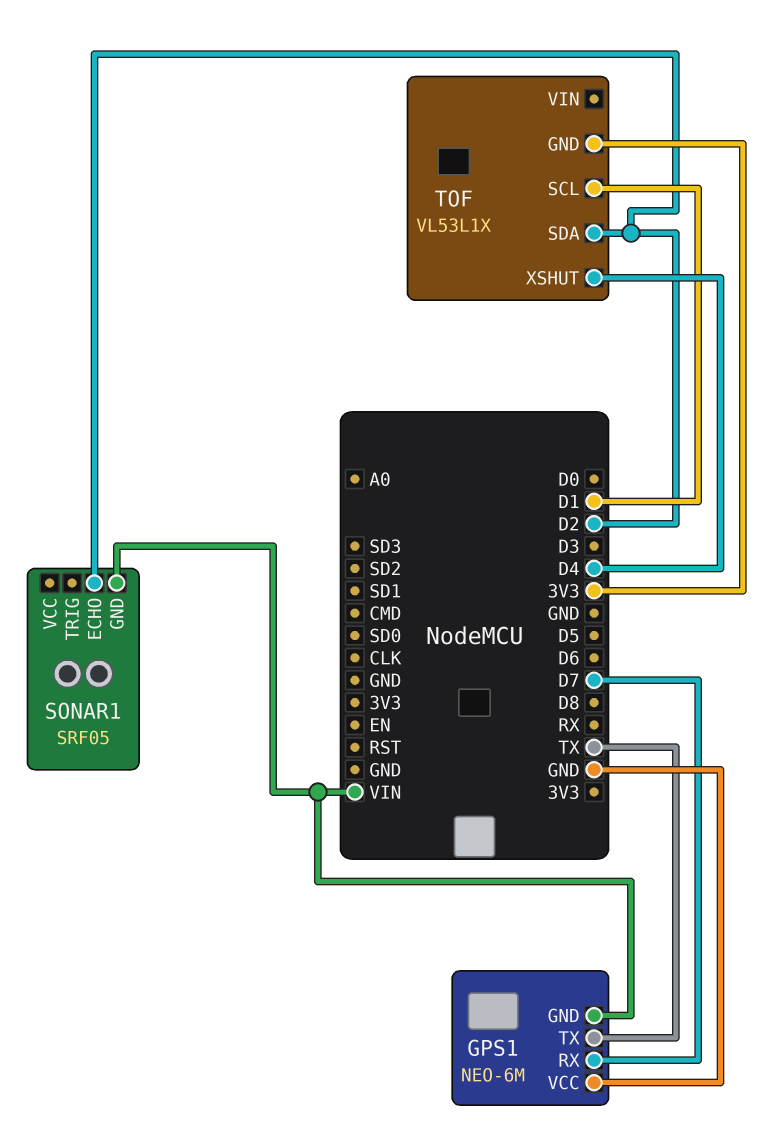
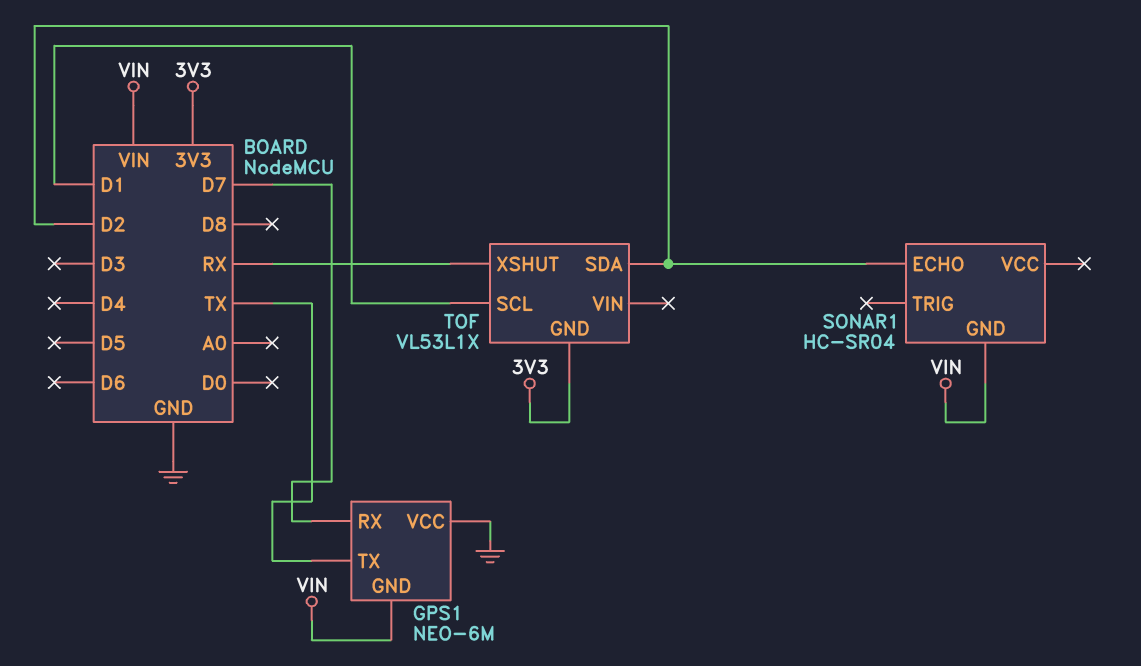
SONAR1: SRF05 -> HC-SR04
TOF pin XSHUT: D4 -> RX

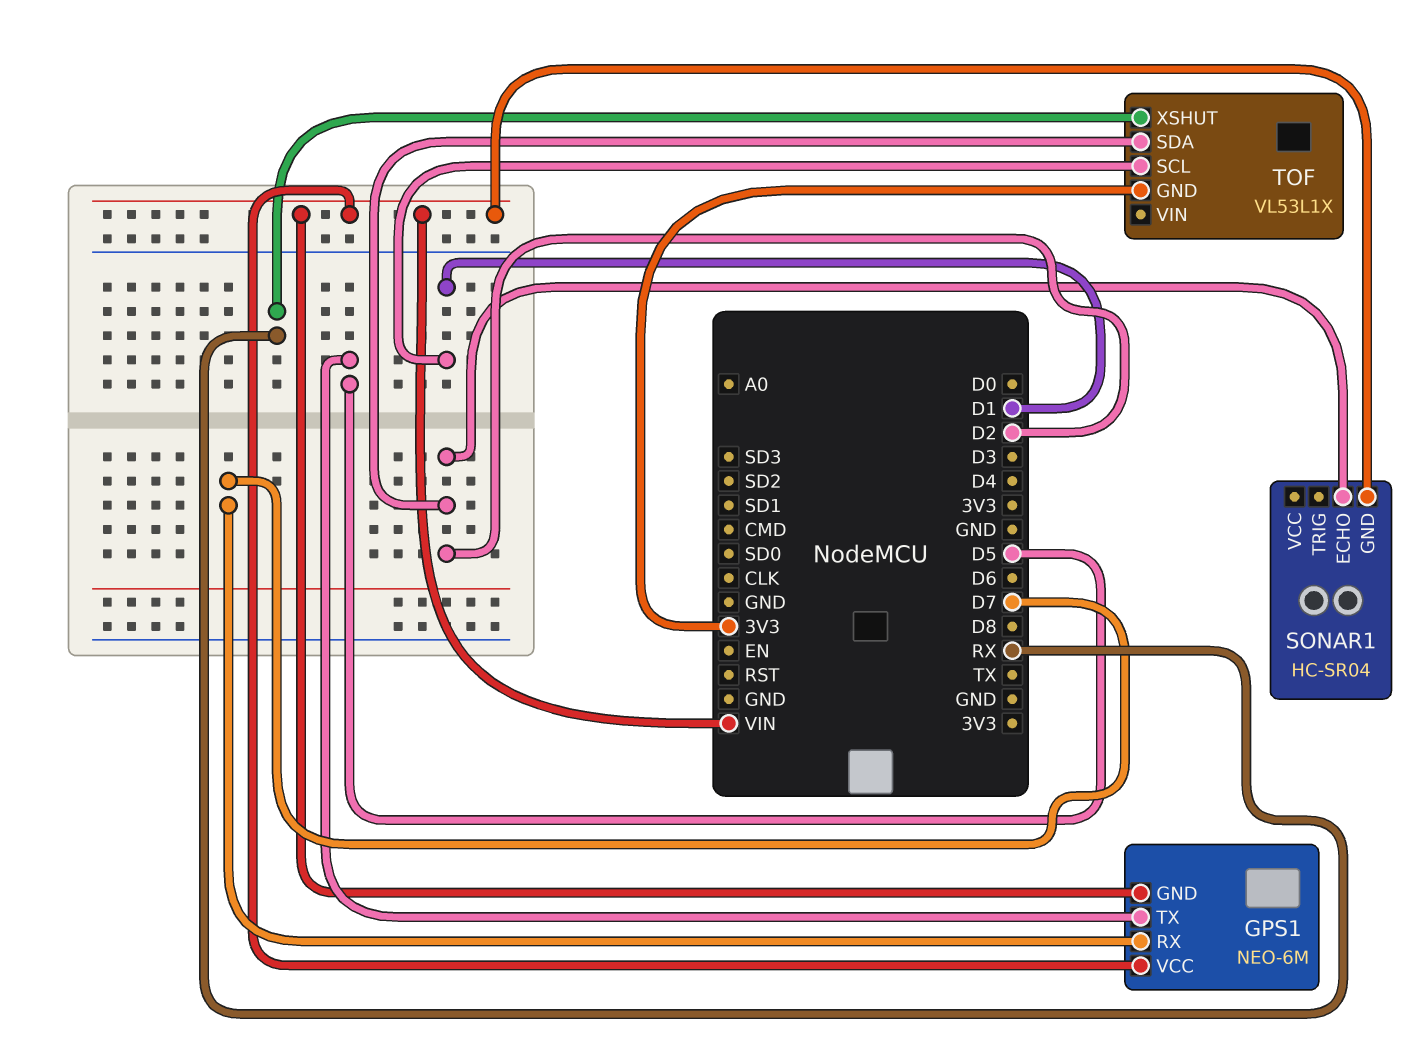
GPS1 pin TX: TX -> D5
GPS1 pin VCC: GND -> VIN

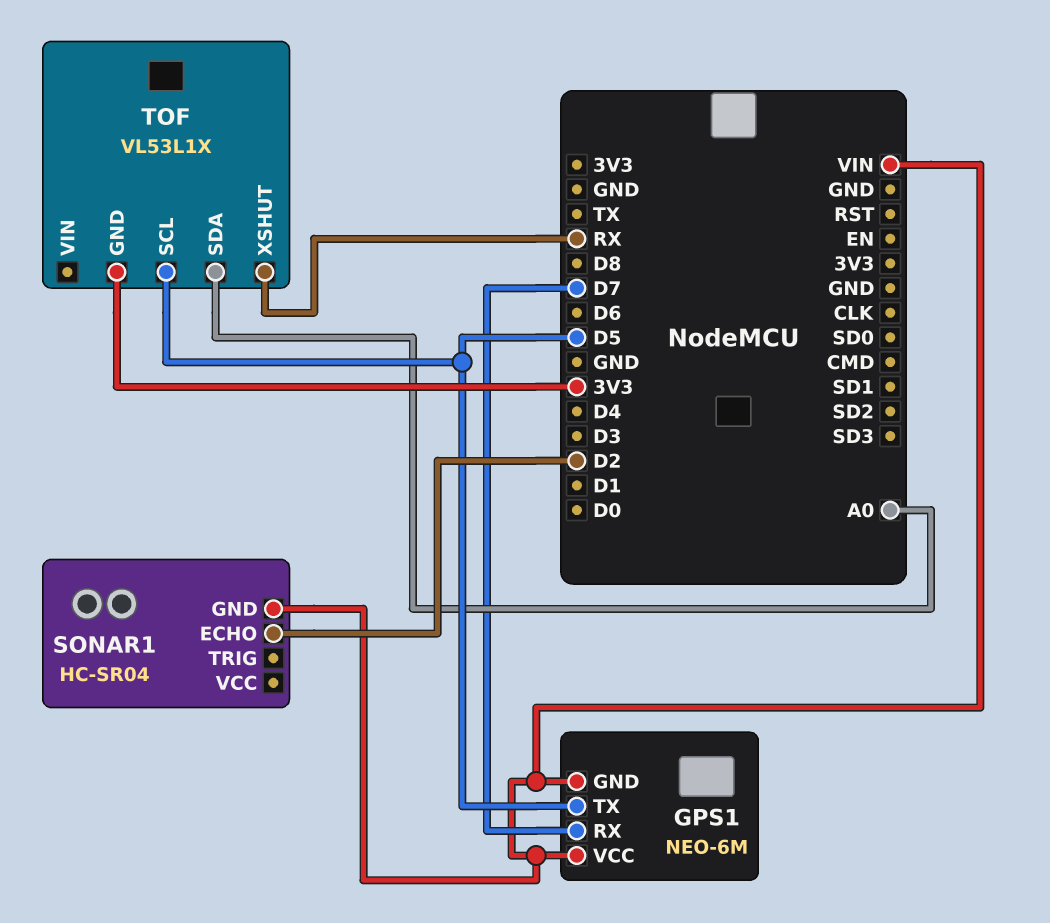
TOF pin SCL: D1 -> D5
TOF pin SDA: D2 -> A0

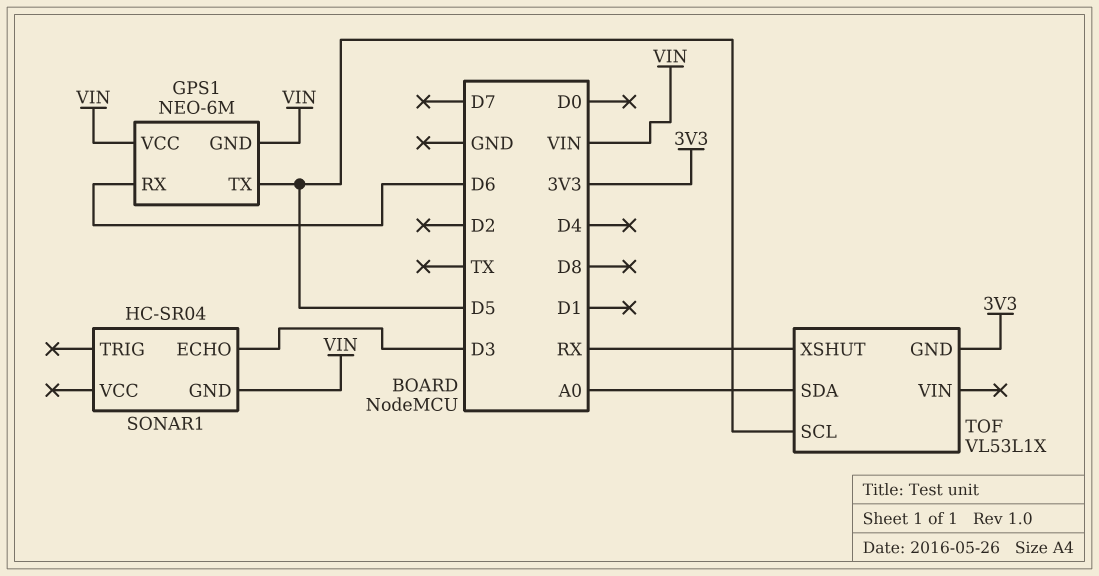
GPS1 pin RX: D7 -> D6
SONAR1 pin ECHO: D2 -> D3

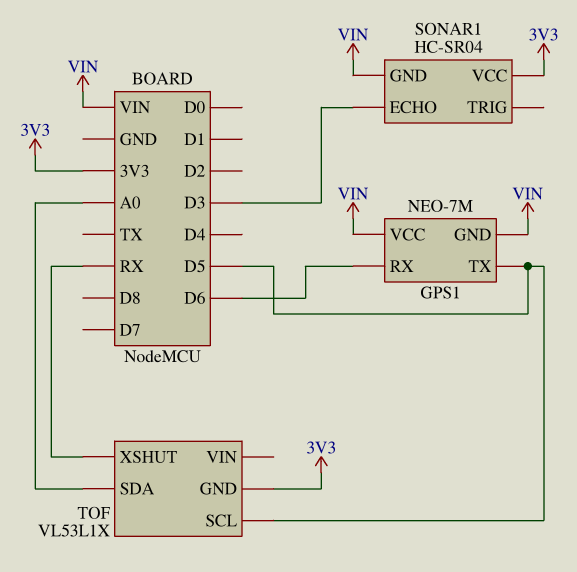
GPS1: NEO-6M -> NEO-7M
SONAR1 pin VCC: none -> 3V3

